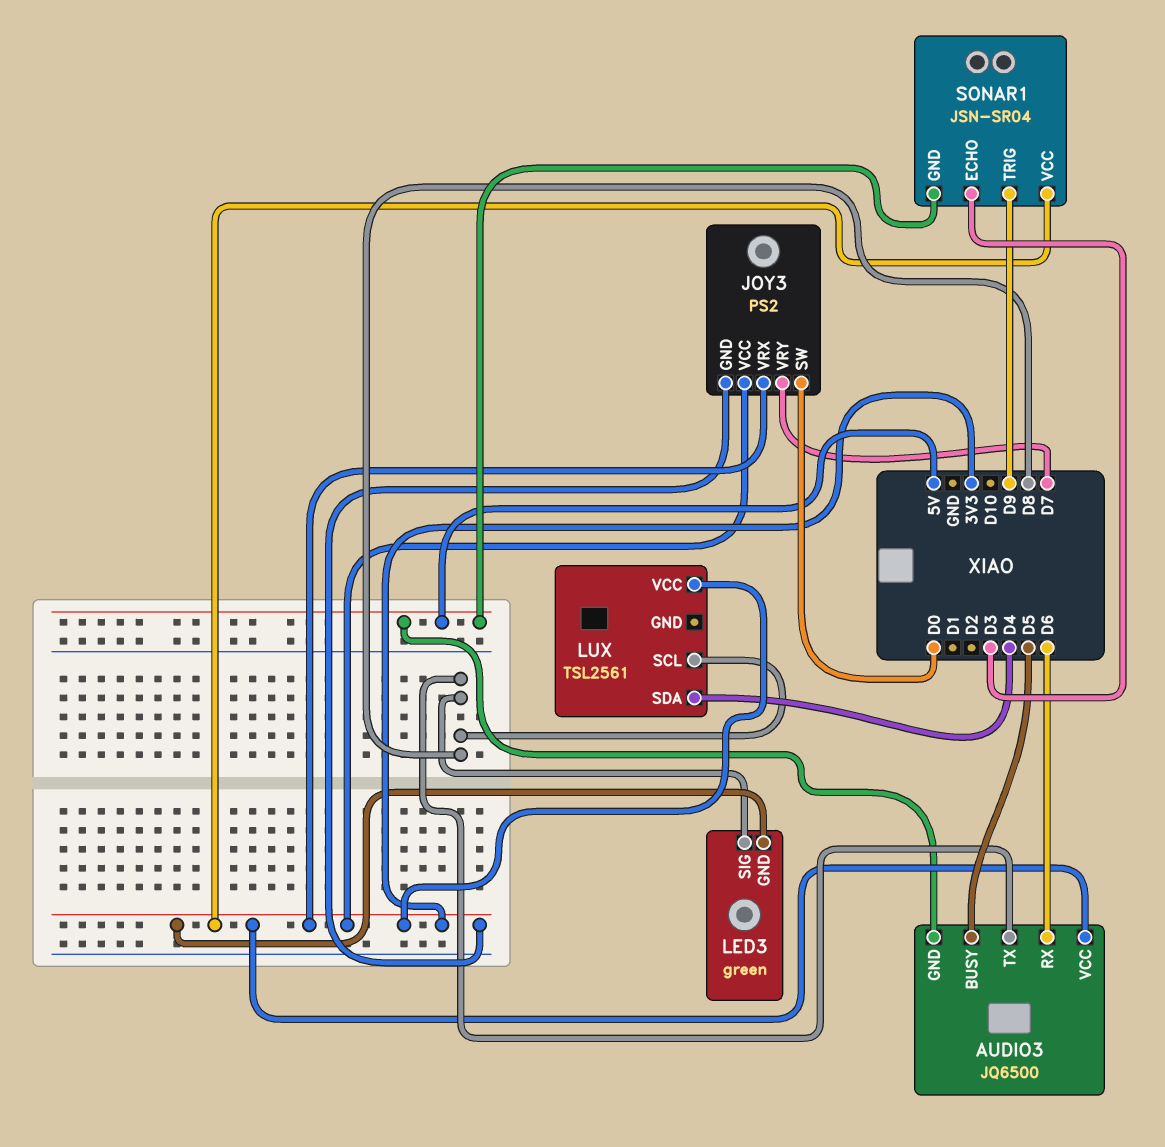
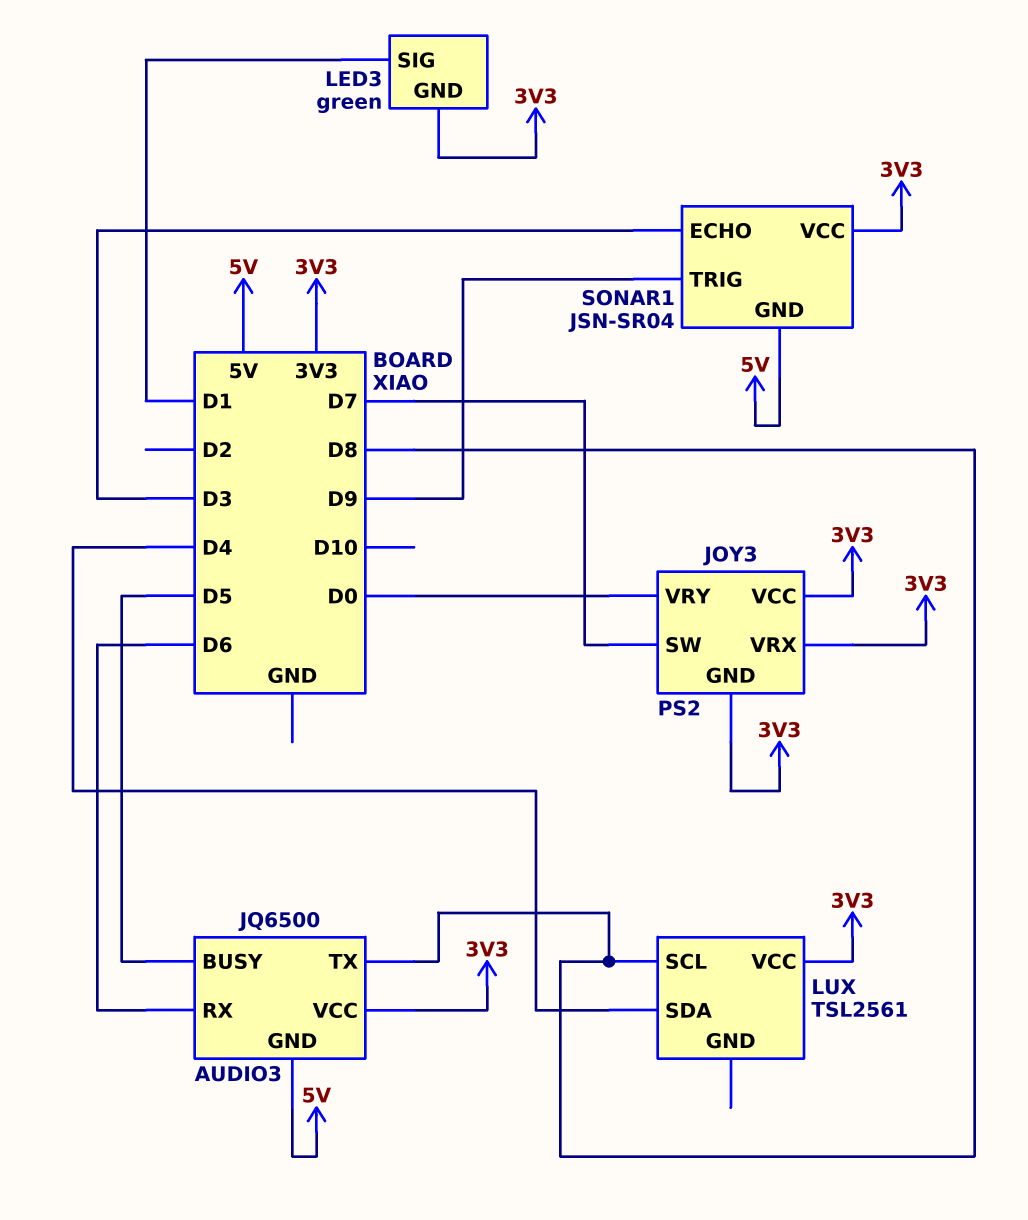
JOY3 pin SW: D0 -> D7
JOY3 pin VRY: D7 -> D0
LED3 pin SIG: D8 -> D1

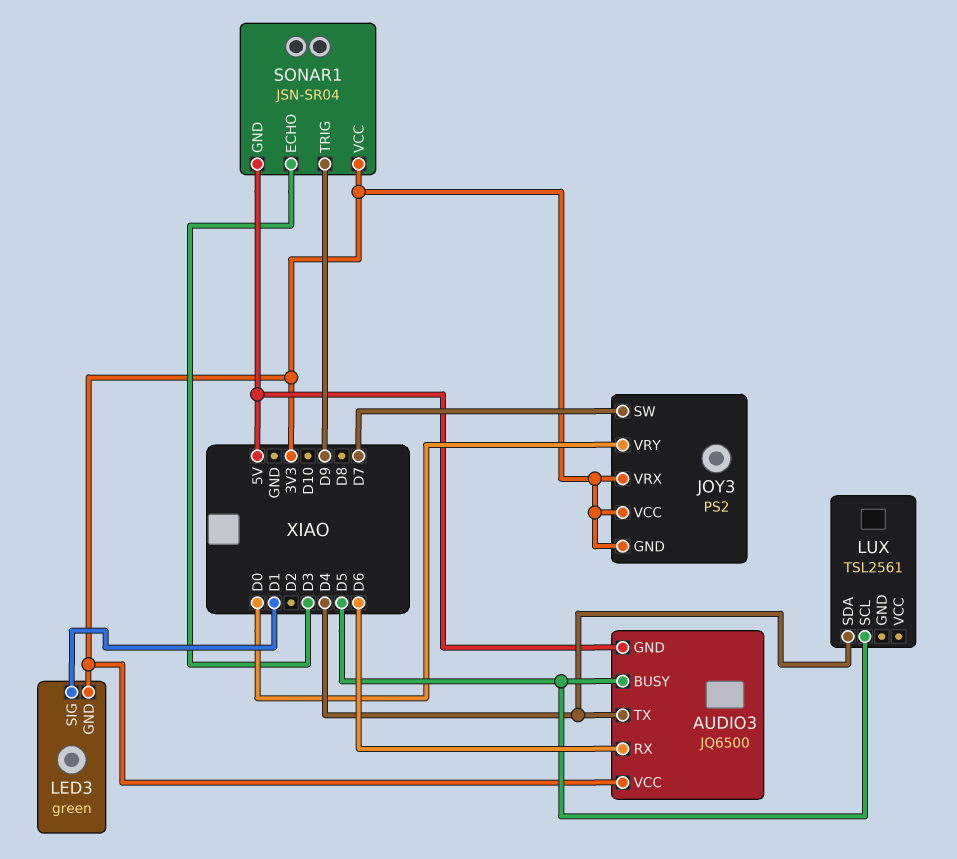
AUDIO3 pin TX: D8 -> D4
LUX pin SCL: D8 -> D5
LUX pin VCC: 3V3 -> none

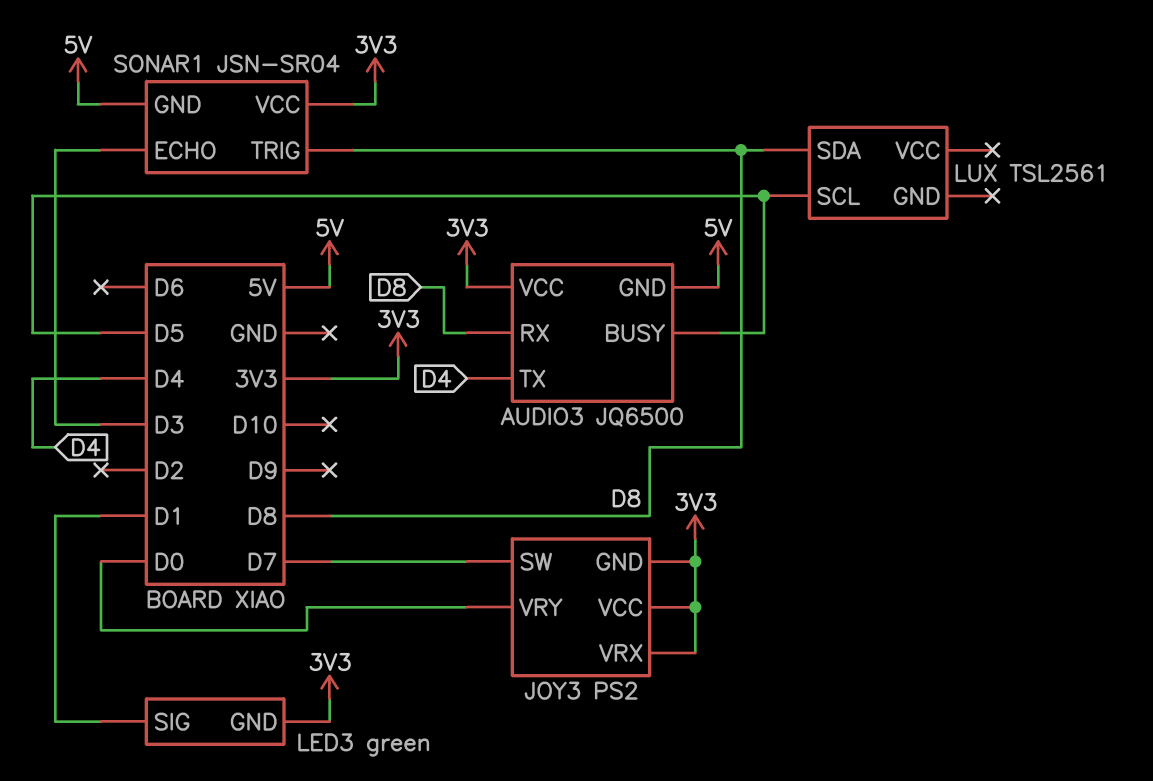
AUDIO3 pin RX: D6 -> D8
LUX pin SDA: D4 -> D8
SONAR1 pin TRIG: D9 -> D8

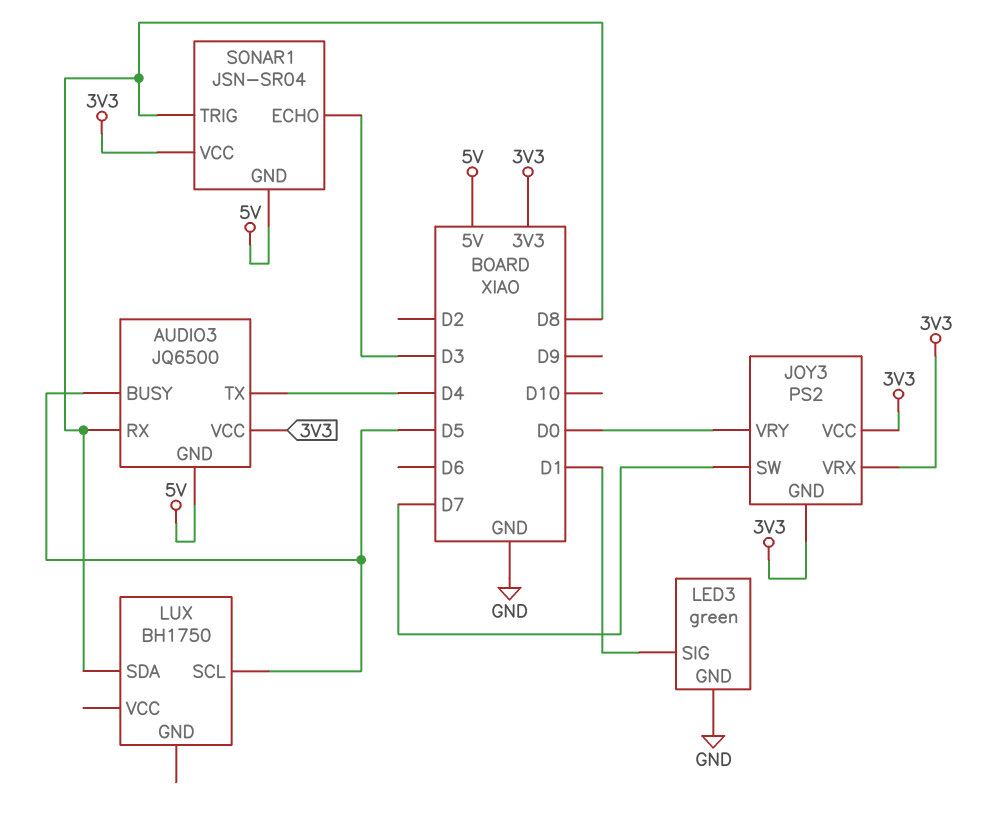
LED3 pin GND: 3V3 -> GND
LUX: TSL2561 -> BH1750

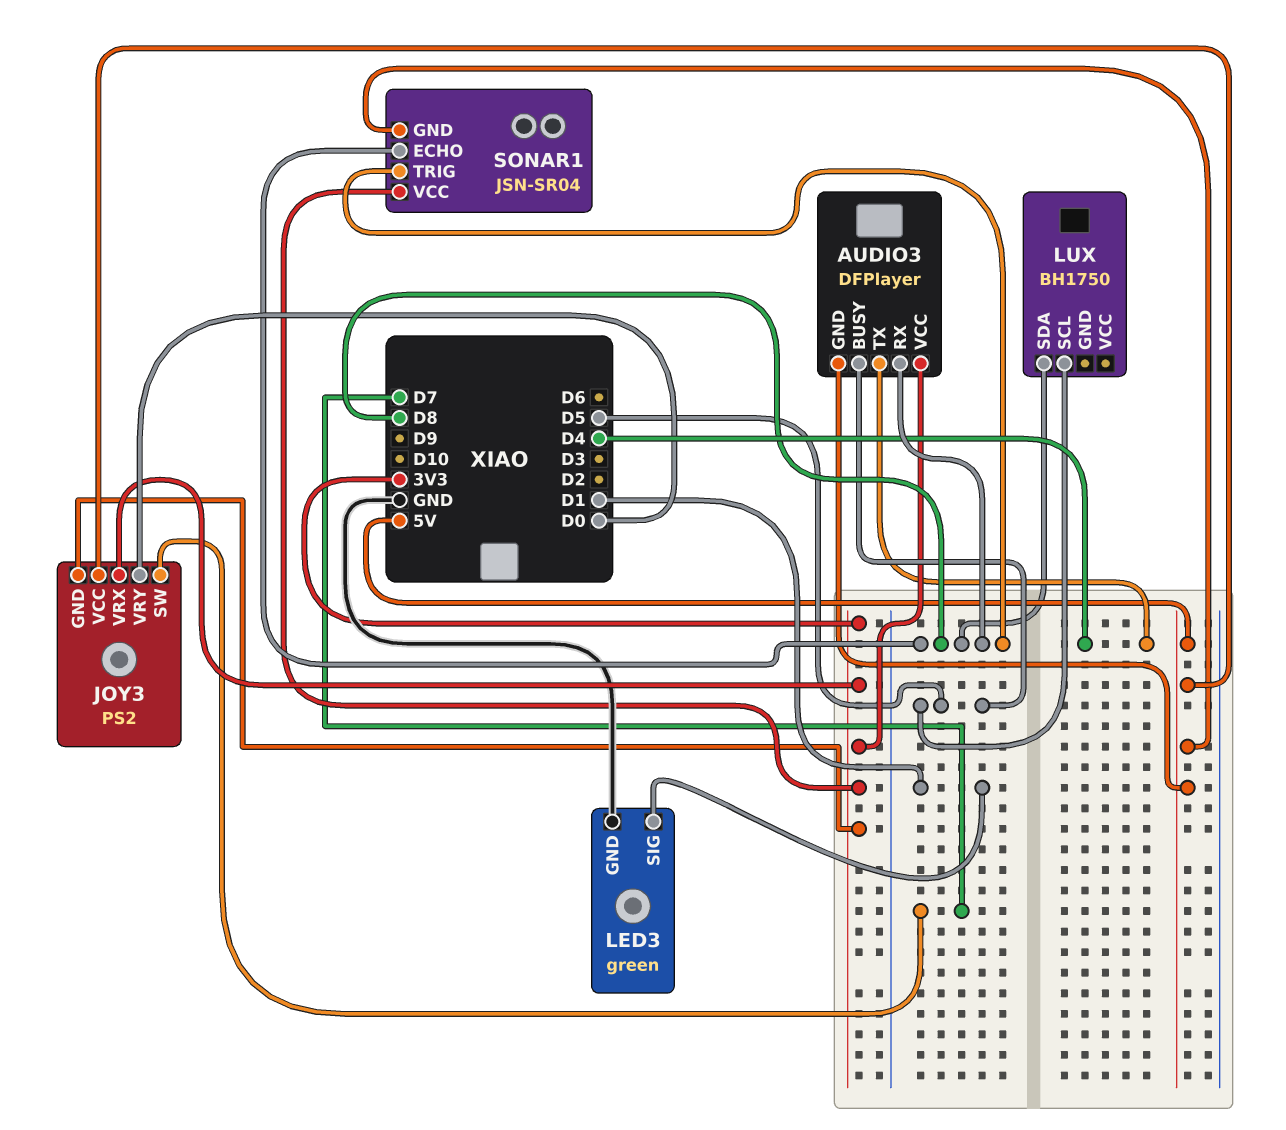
AUDIO3: JQ6500 -> DFPlayer
JOY3 pin VCC: 3V3 -> 5V
SONAR1 pin ECHO: D3 -> D8

